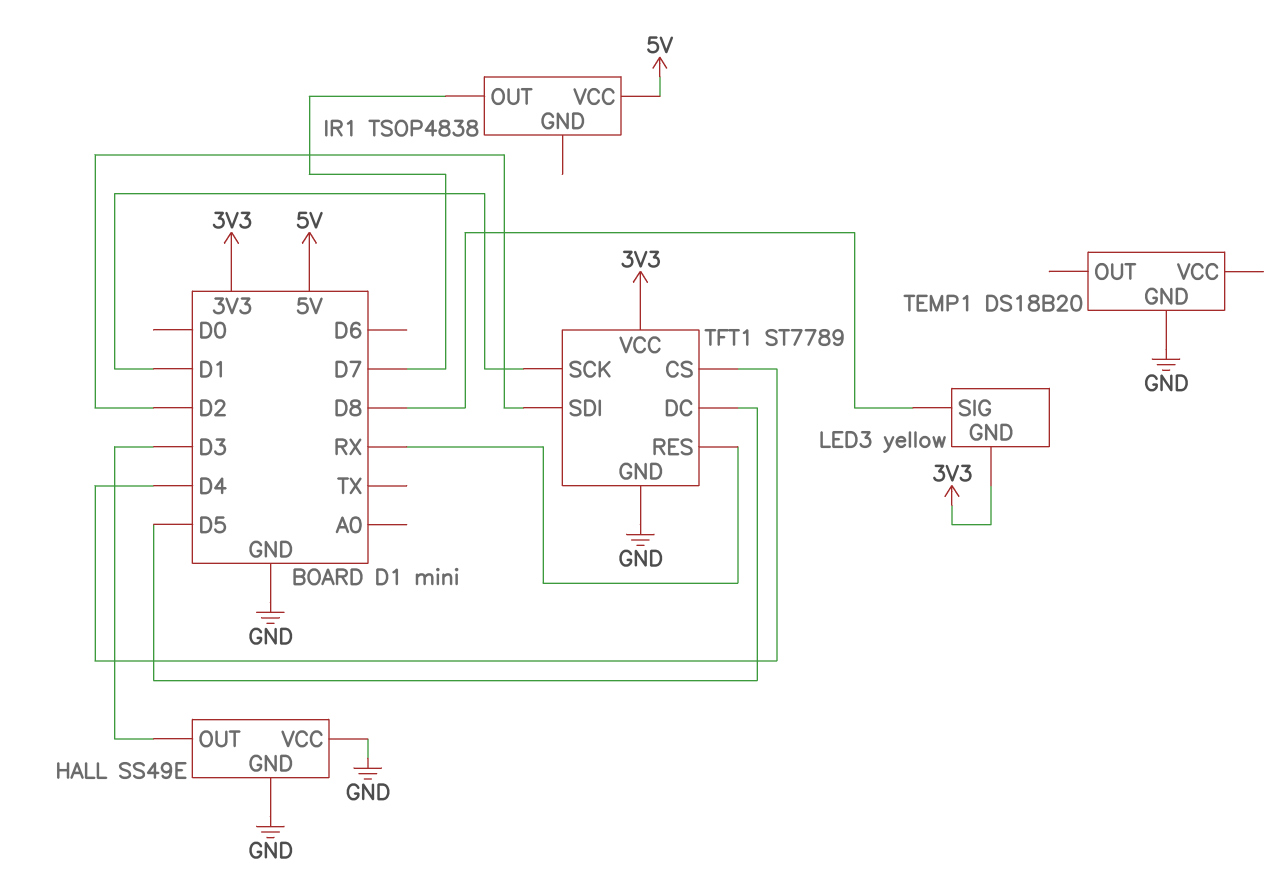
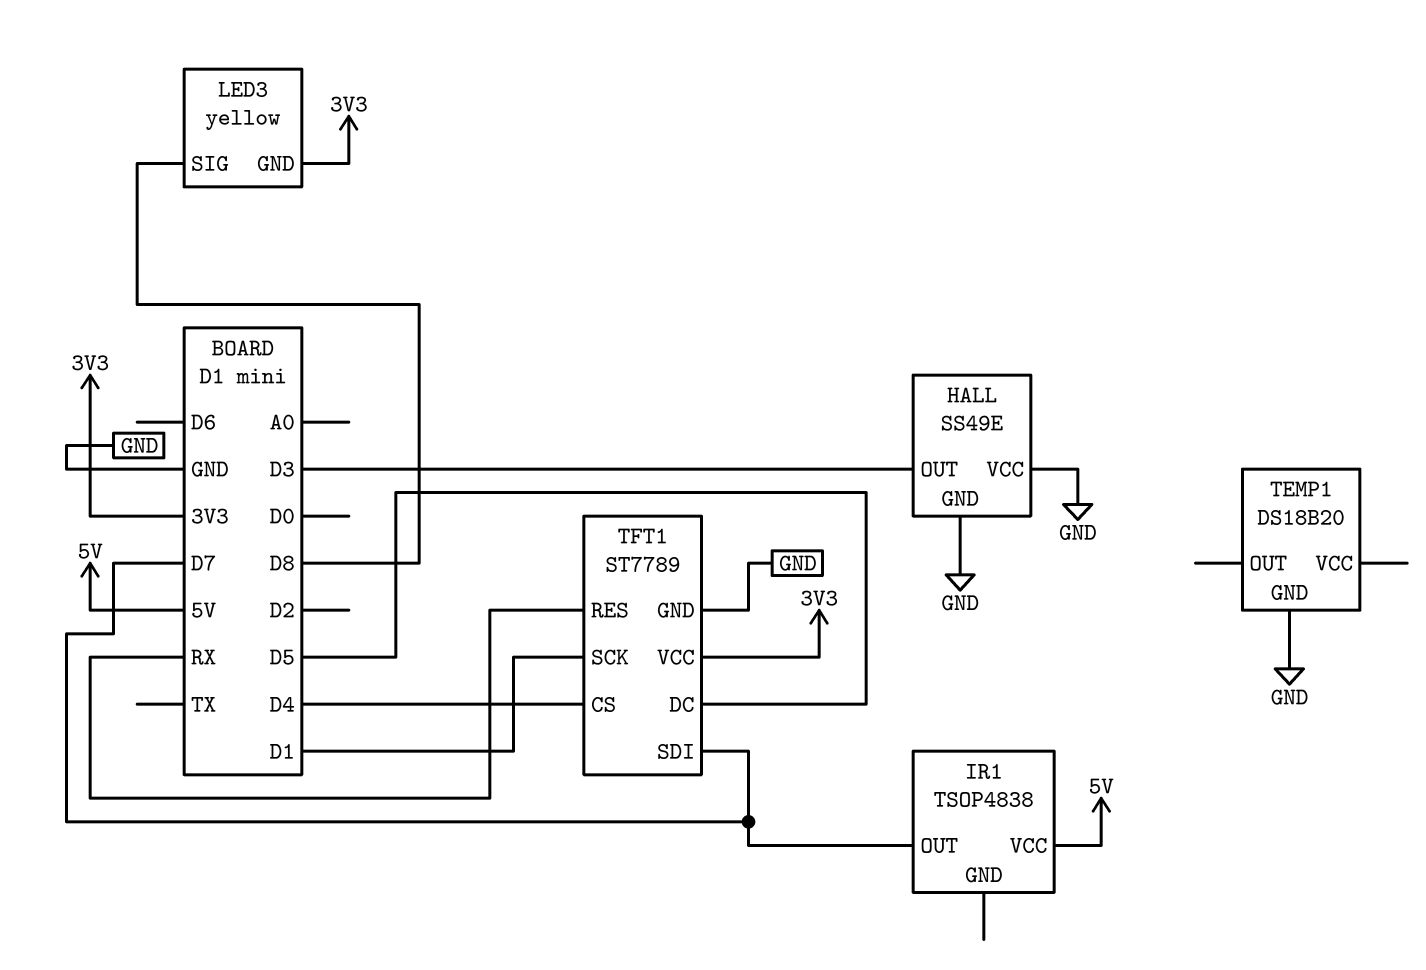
TFT1 pin SDI: D2 -> D7

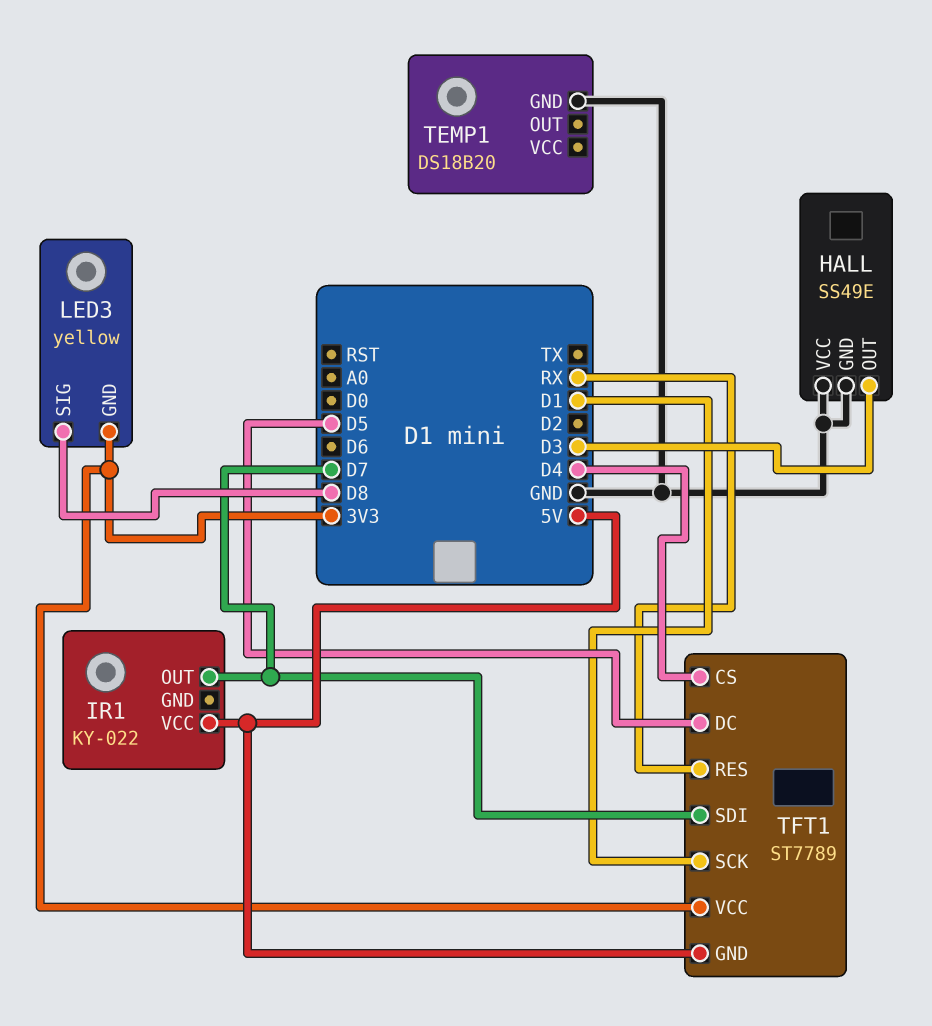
IR1: TSOP4838 -> KY-022
TFT1 pin GND: GND -> 5V

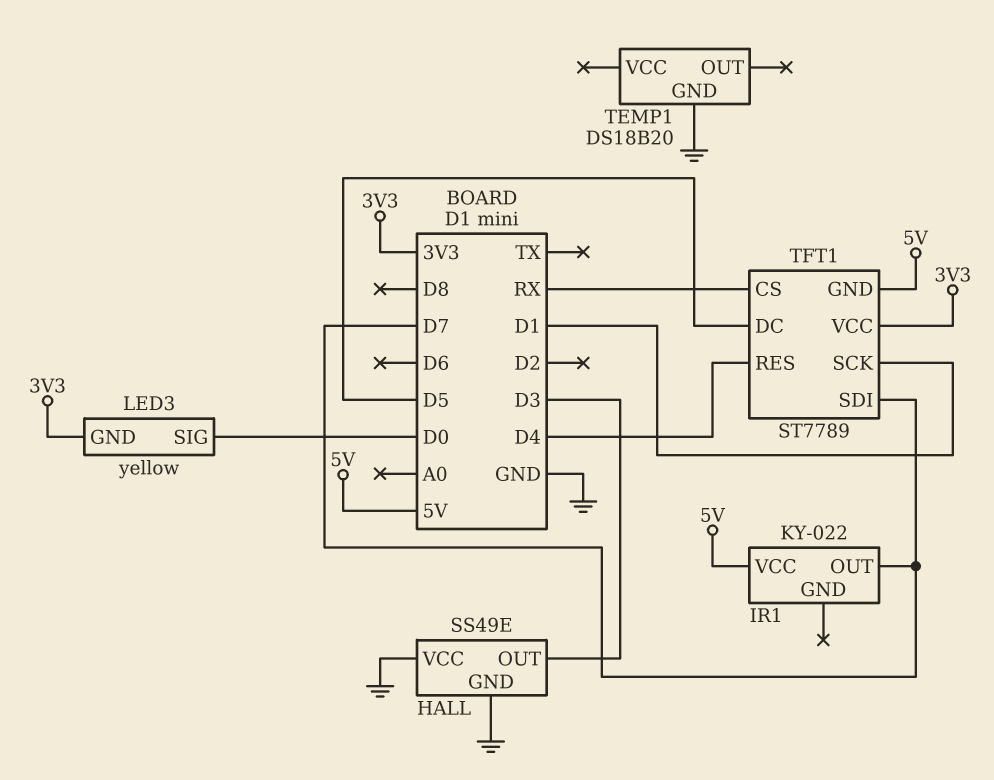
LED3 pin SIG: D8 -> D0
TFT1 pin CS: D4 -> RX
TFT1 pin RES: RX -> D4

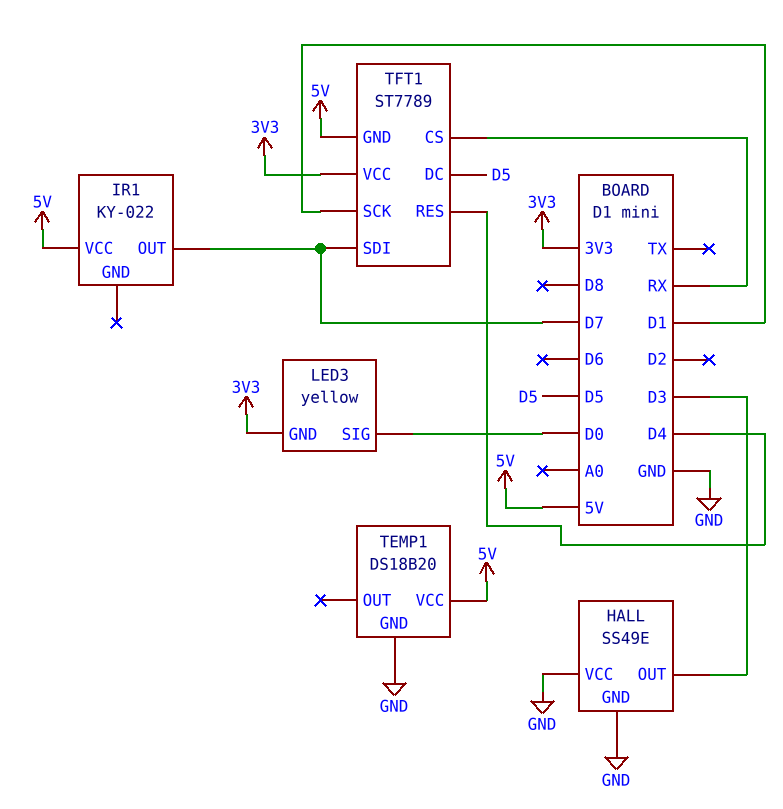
TEMP1 pin VCC: none -> 5V

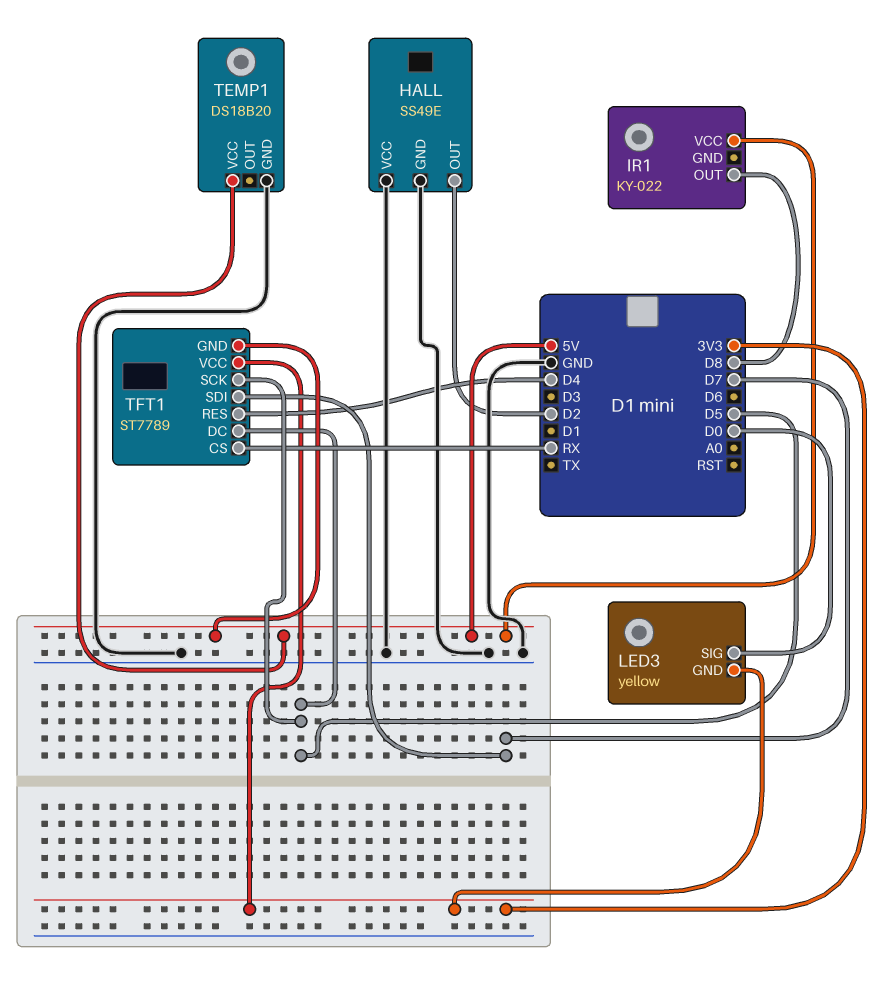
HALL pin OUT: D3 -> D2
IR1 pin OUT: D7 -> D8
TFT1 pin SCK: D1 -> D5

